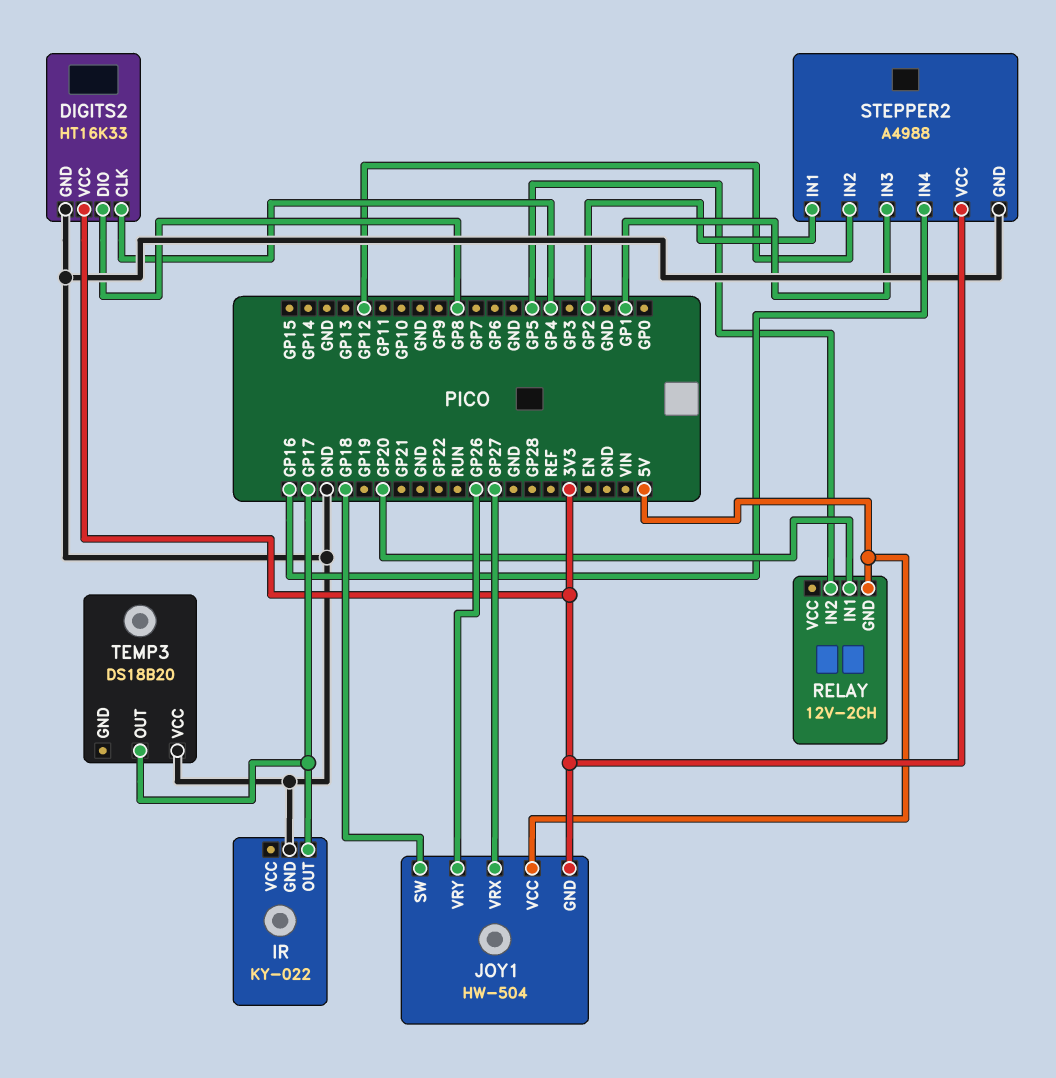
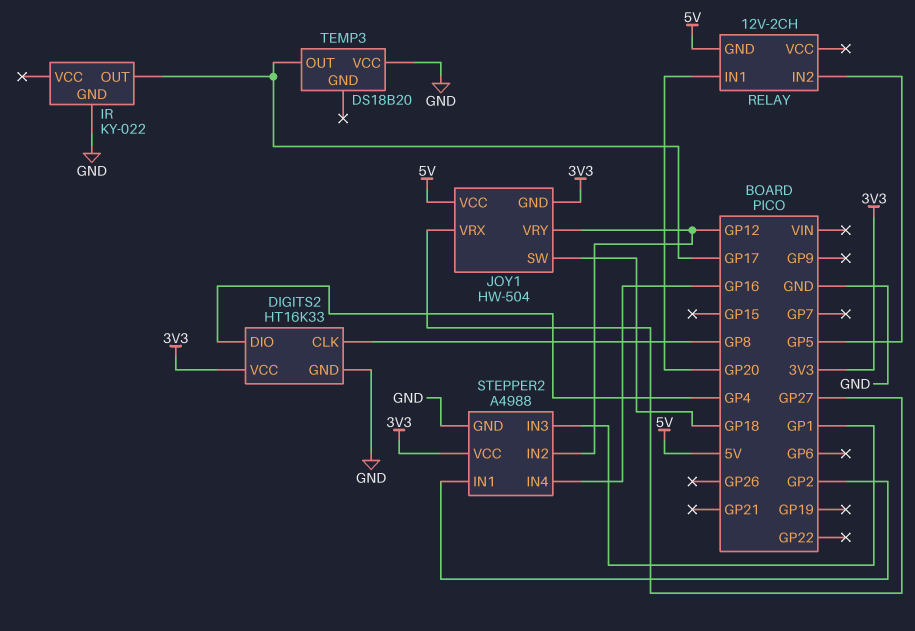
DIGITS2 pin CLK: GP4 -> GP8
DIGITS2 pin DIO: GP8 -> GP4
JOY1 pin VRY: GP26 -> GP12

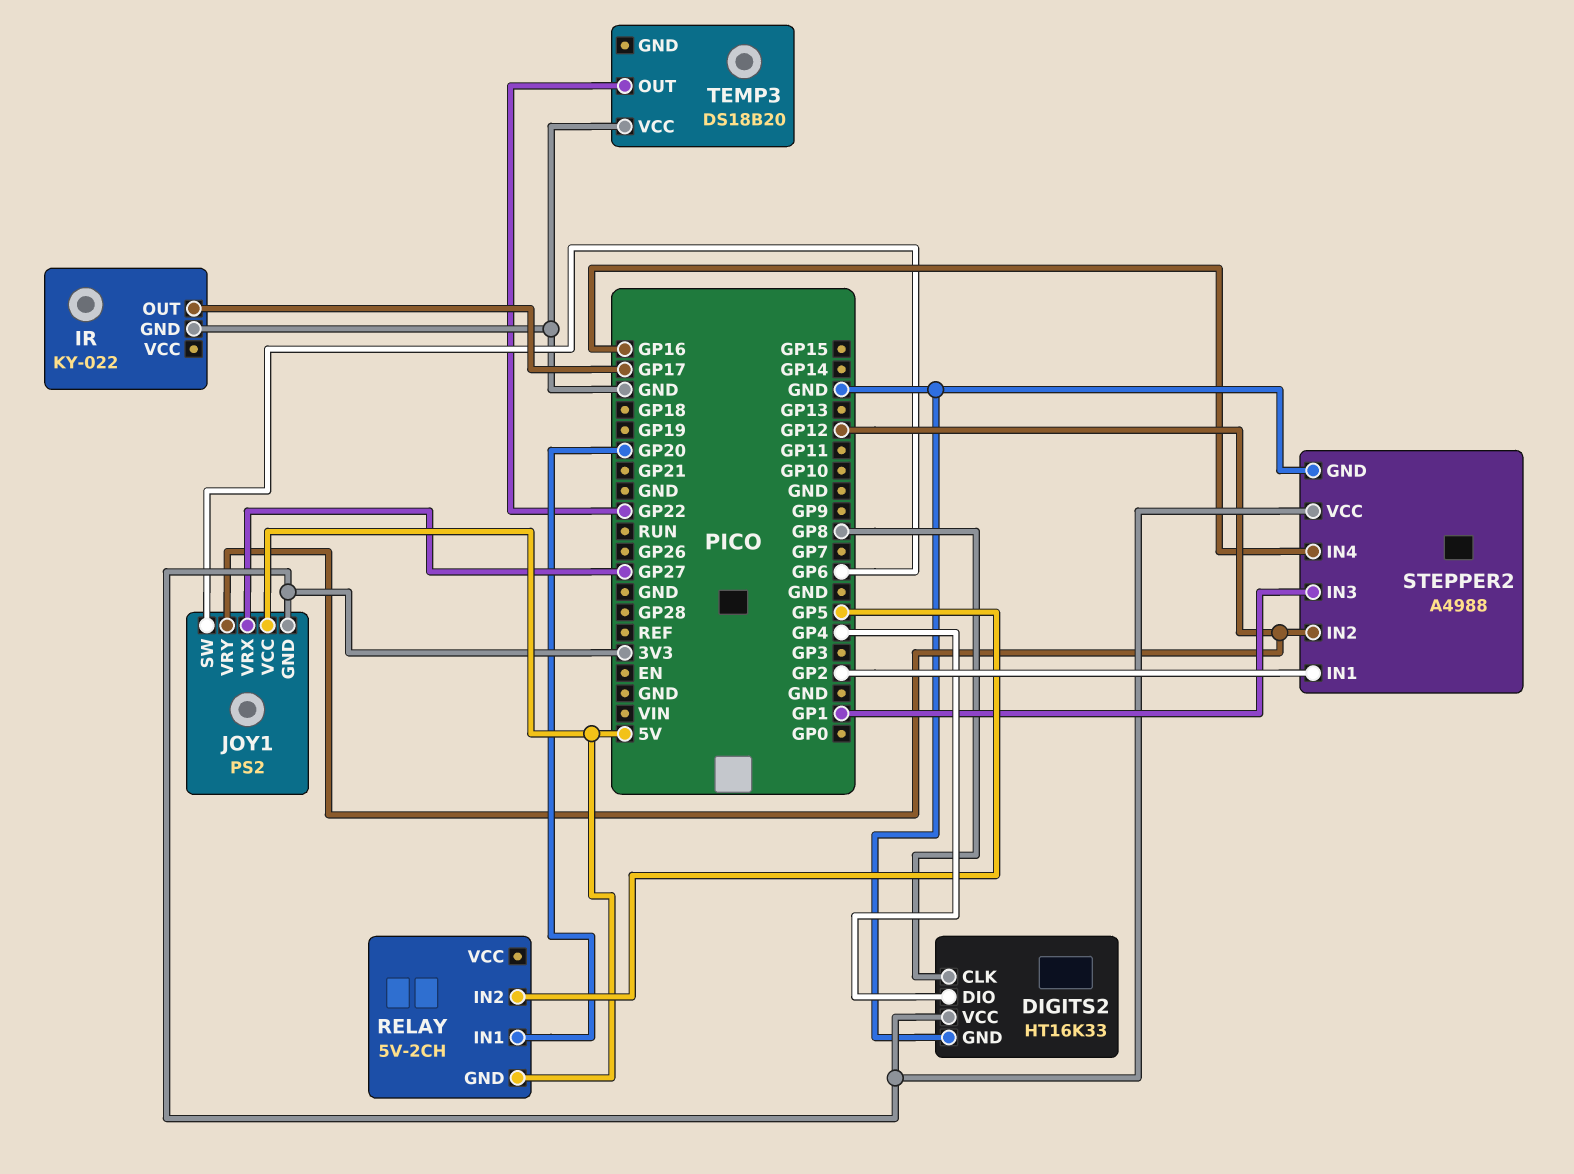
JOY1: HW-504 -> PS2
JOY1 pin SW: GP18 -> GP6
RELAY: 12V-2CH -> 5V-2CH
TEMP3 pin OUT: GP17 -> GP22

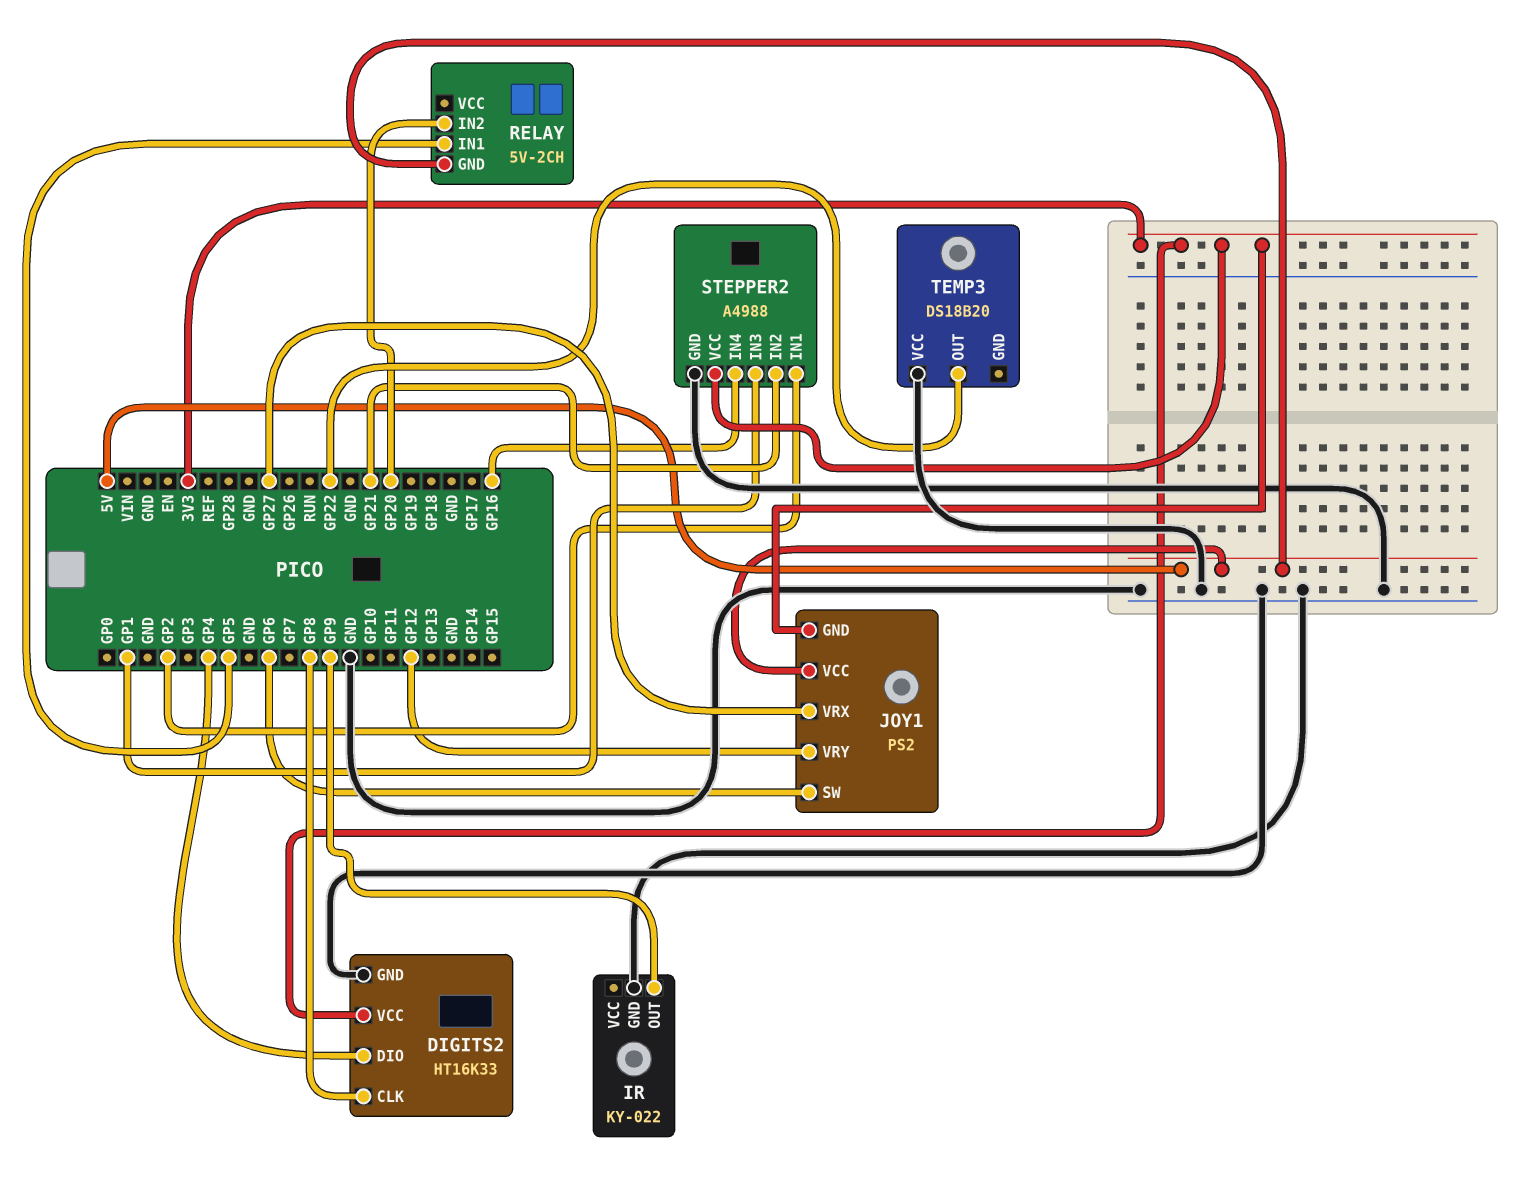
IR pin OUT: GP17 -> GP9
RELAY pin IN1: GP20 -> GP5
RELAY pin IN2: GP5 -> GP20
STEPPER2 pin IN2: GP12 -> GP21

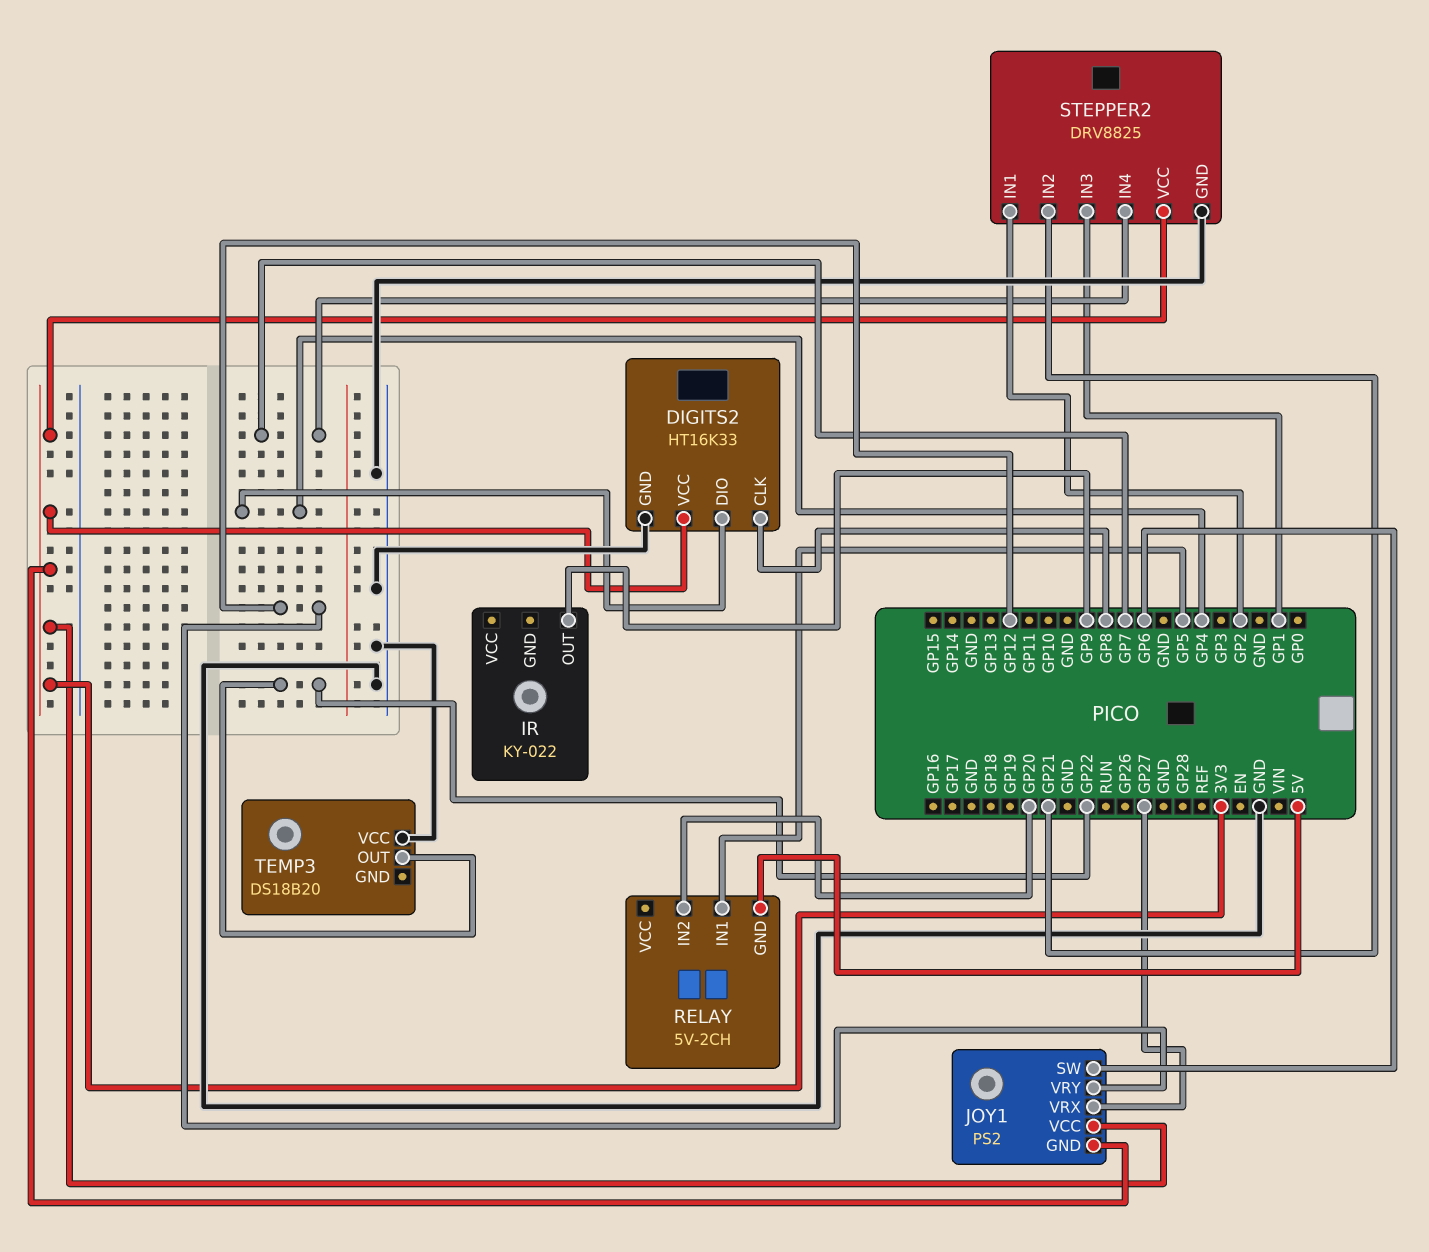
IR pin GND: GND -> none
JOY1 pin VCC: 5V -> 3V3
STEPPER2: A4988 -> DRV8825
STEPPER2 pin IN4: GP16 -> GP7

